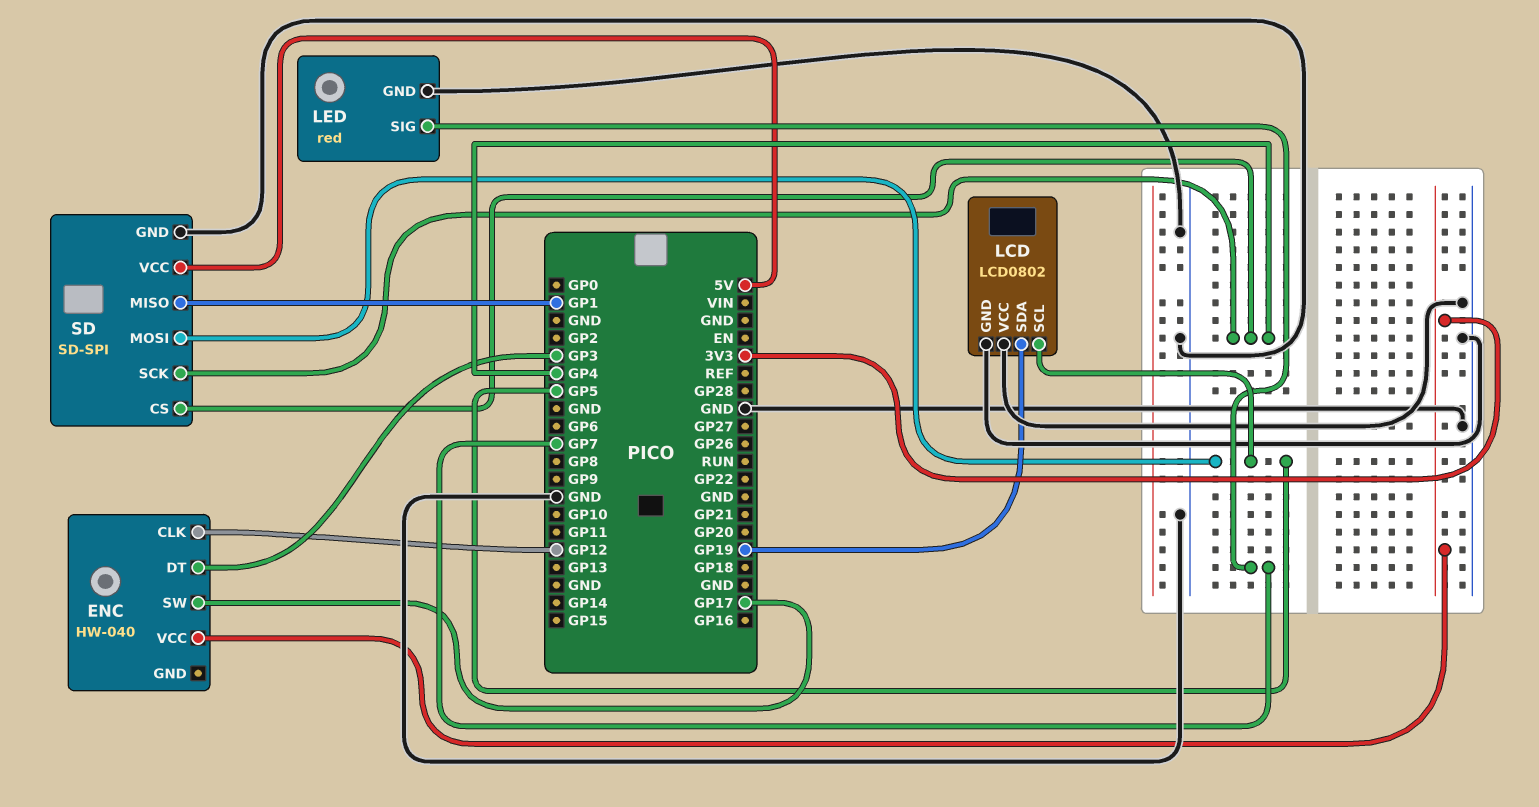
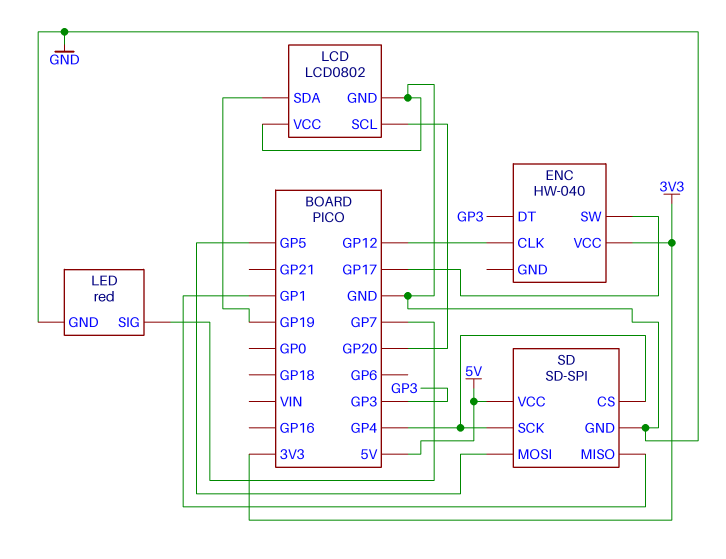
LCD pin SCL: GP5 -> GP20

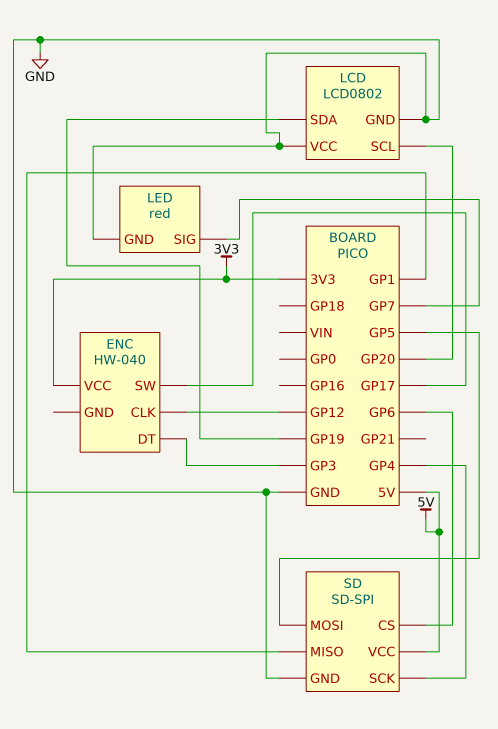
SD pin CS: GP4 -> GP6

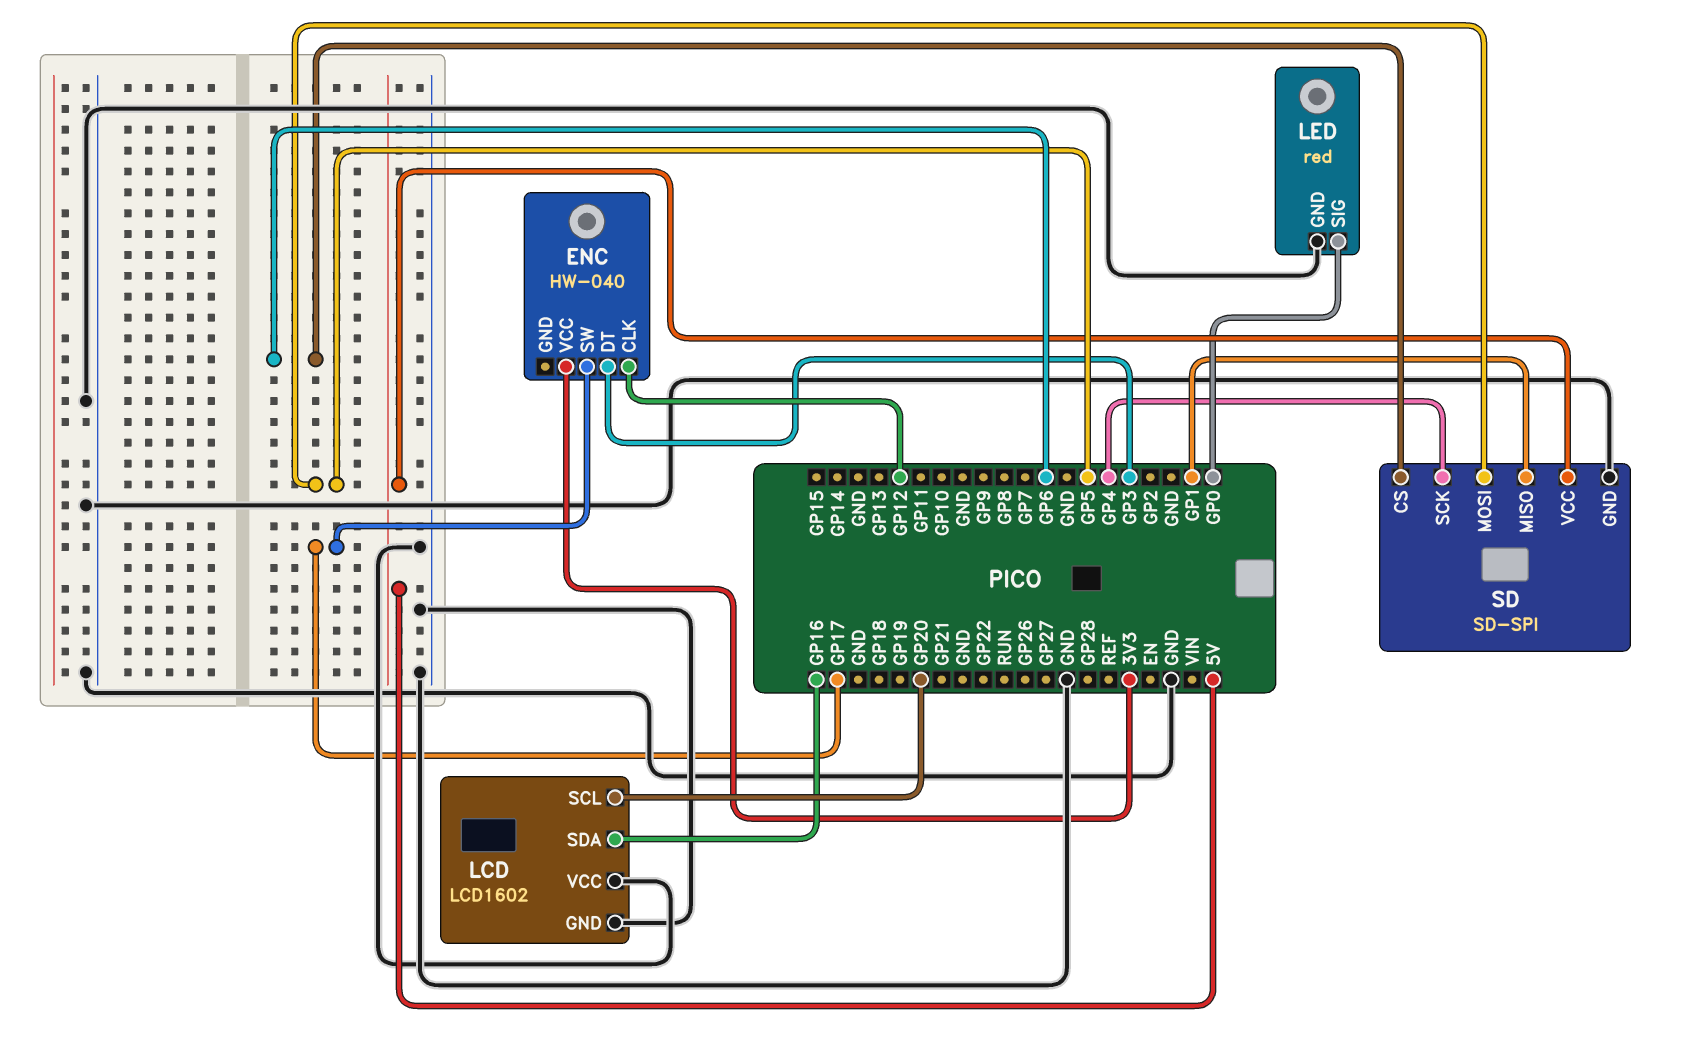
LCD: LCD0802 -> LCD1602
LCD pin SDA: GP19 -> GP16
LED pin SIG: GP7 -> GP0

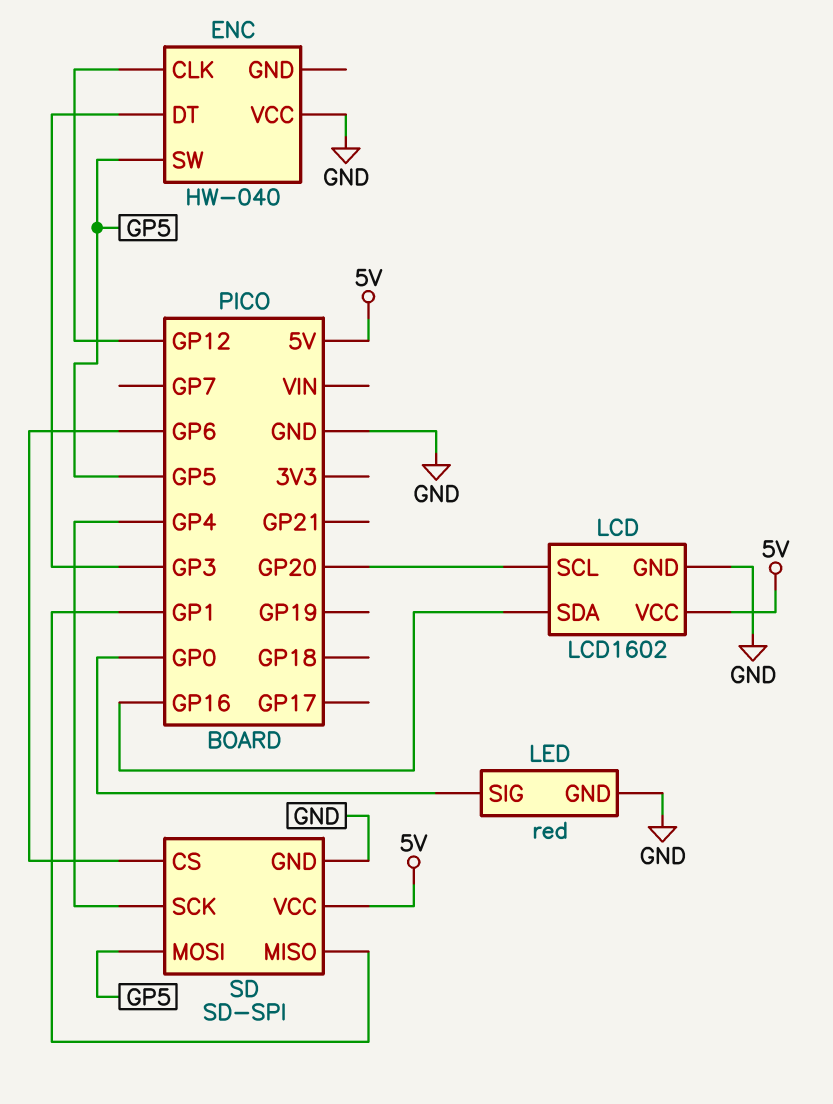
ENC pin SW: GP17 -> GP5
ENC pin VCC: 3V3 -> GND
LCD pin VCC: GND -> 5V

